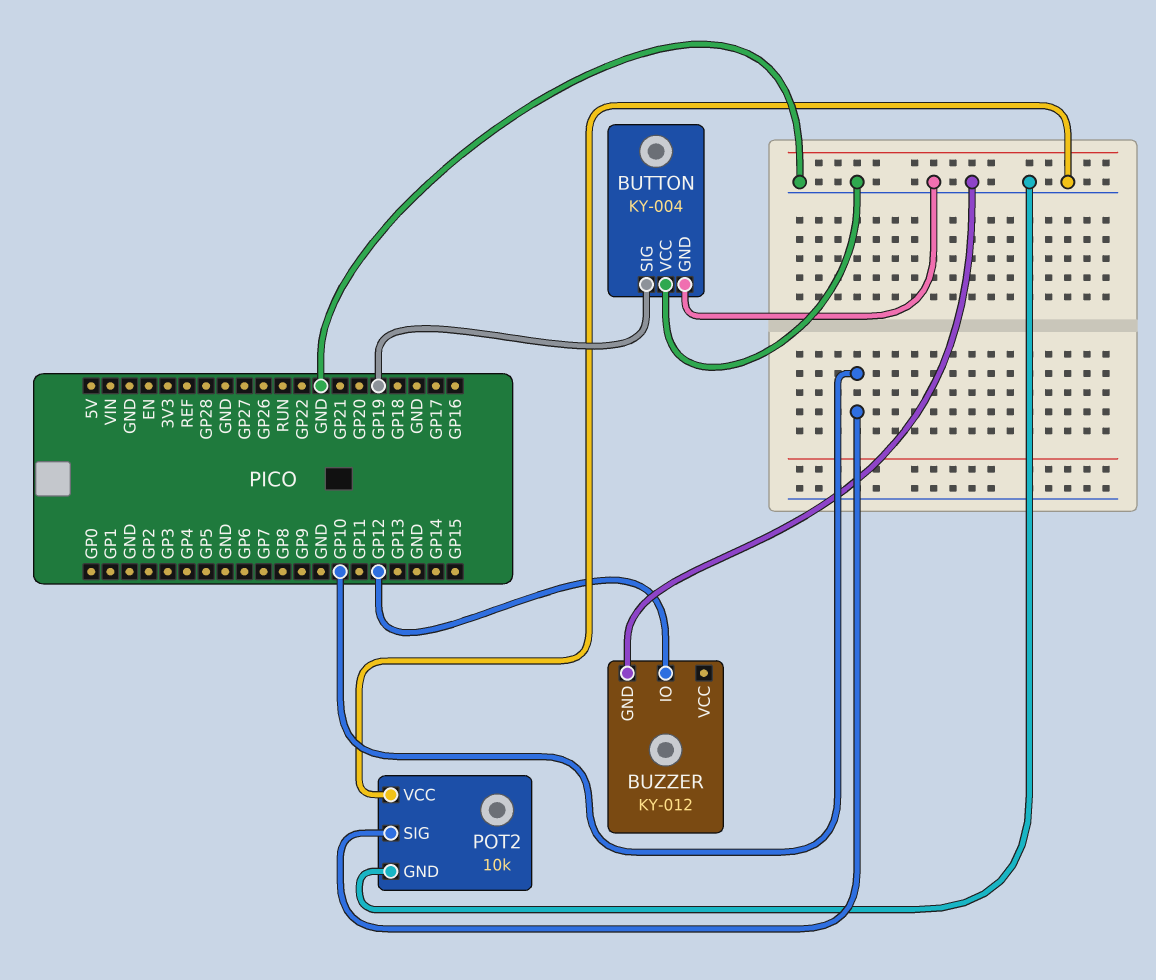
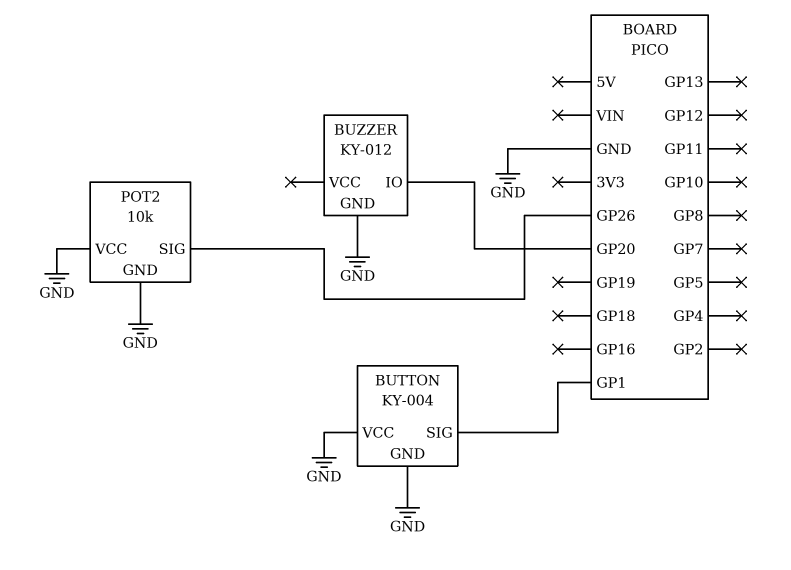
BUTTON pin SIG: GP19 -> GP1
BUZZER pin IO: GP12 -> GP20
POT2 pin SIG: GP10 -> GP26

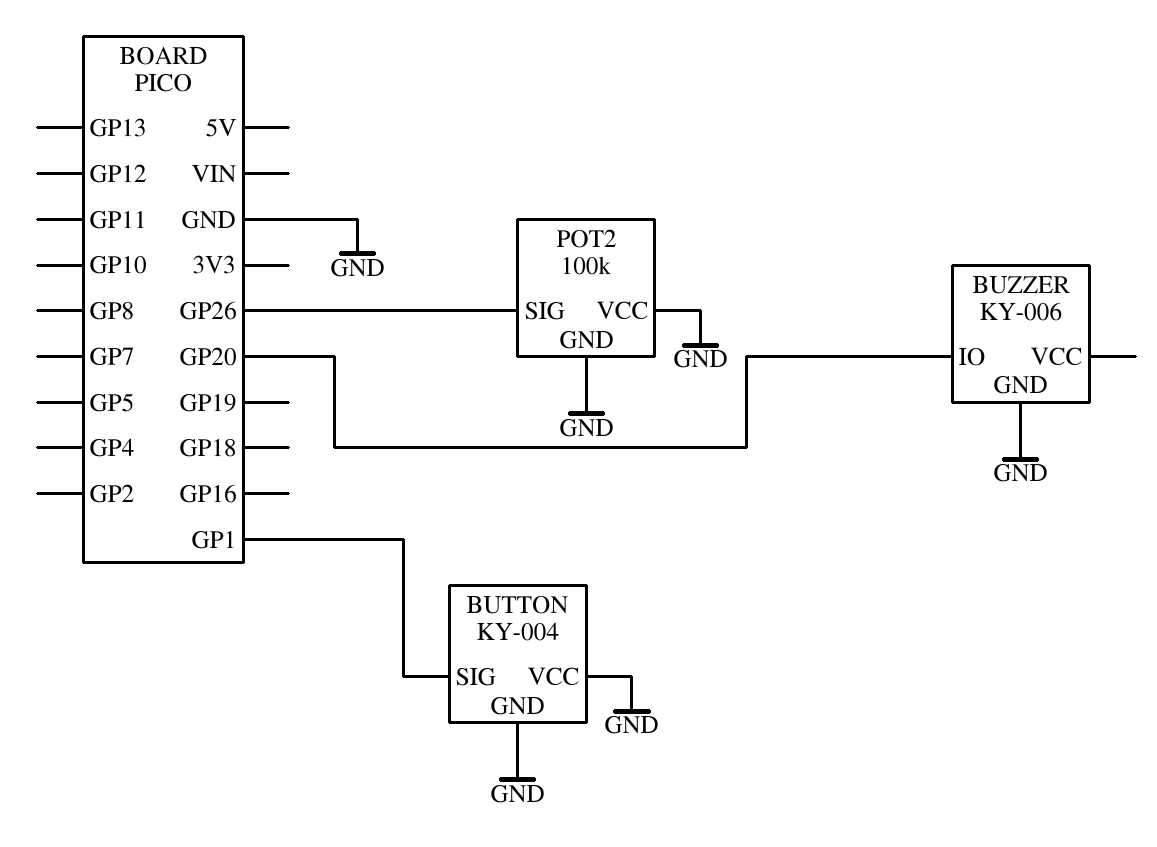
BUZZER: KY-012 -> KY-006
POT2: 10k -> 100k

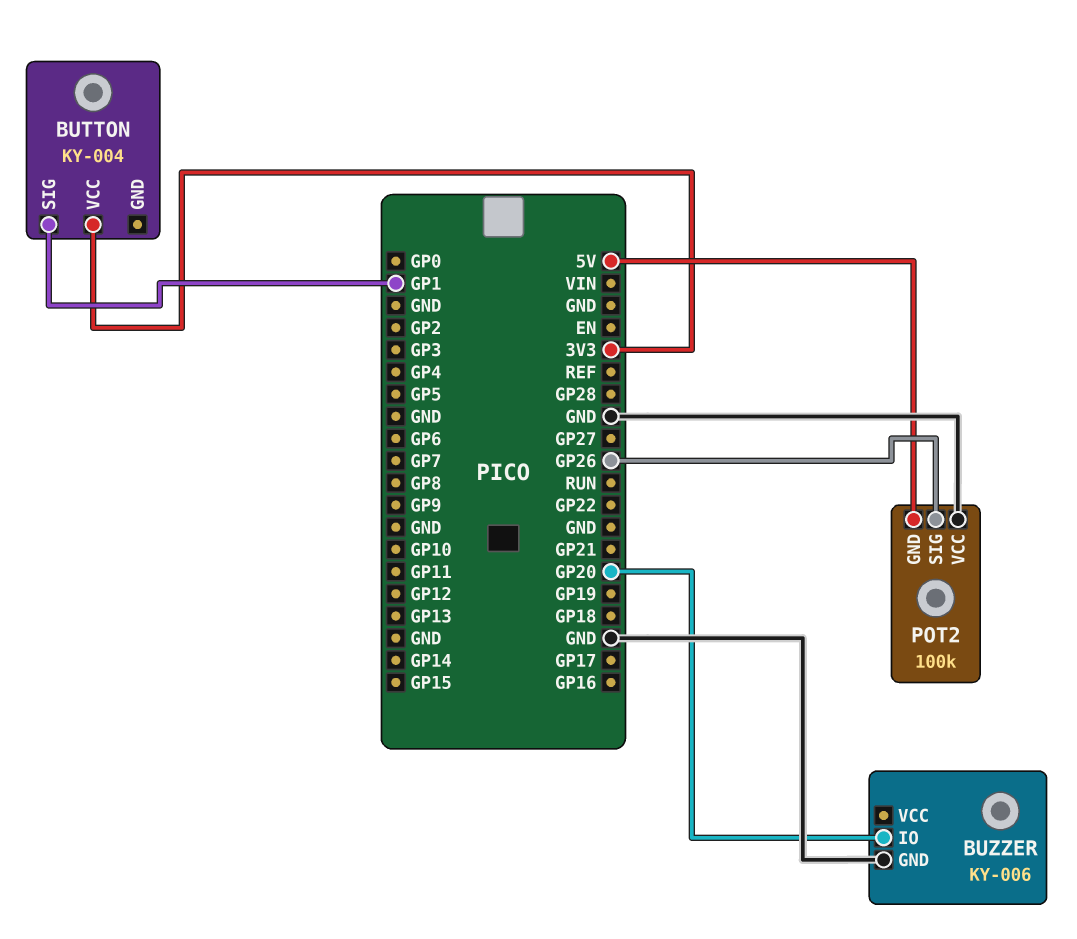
BUTTON pin GND: GND -> none
BUTTON pin VCC: GND -> 3V3
POT2 pin GND: GND -> 5V

